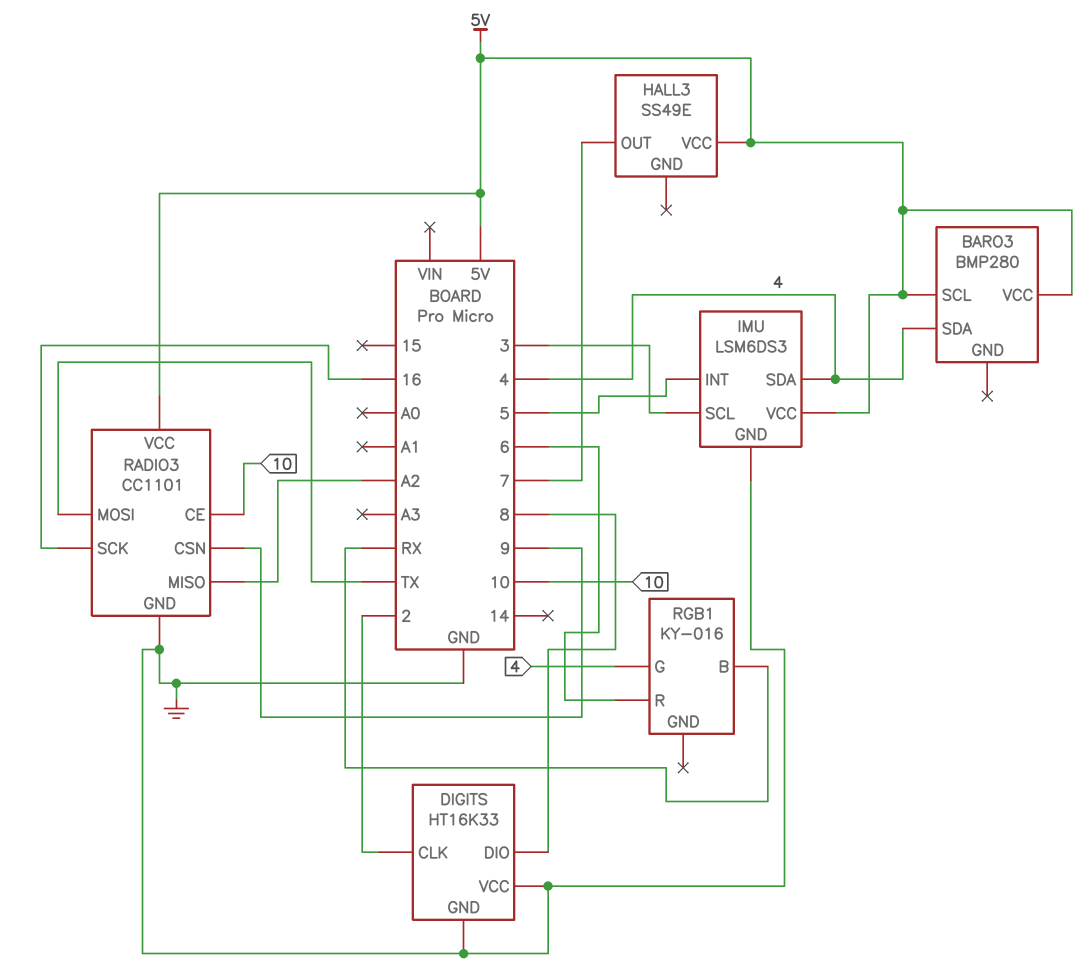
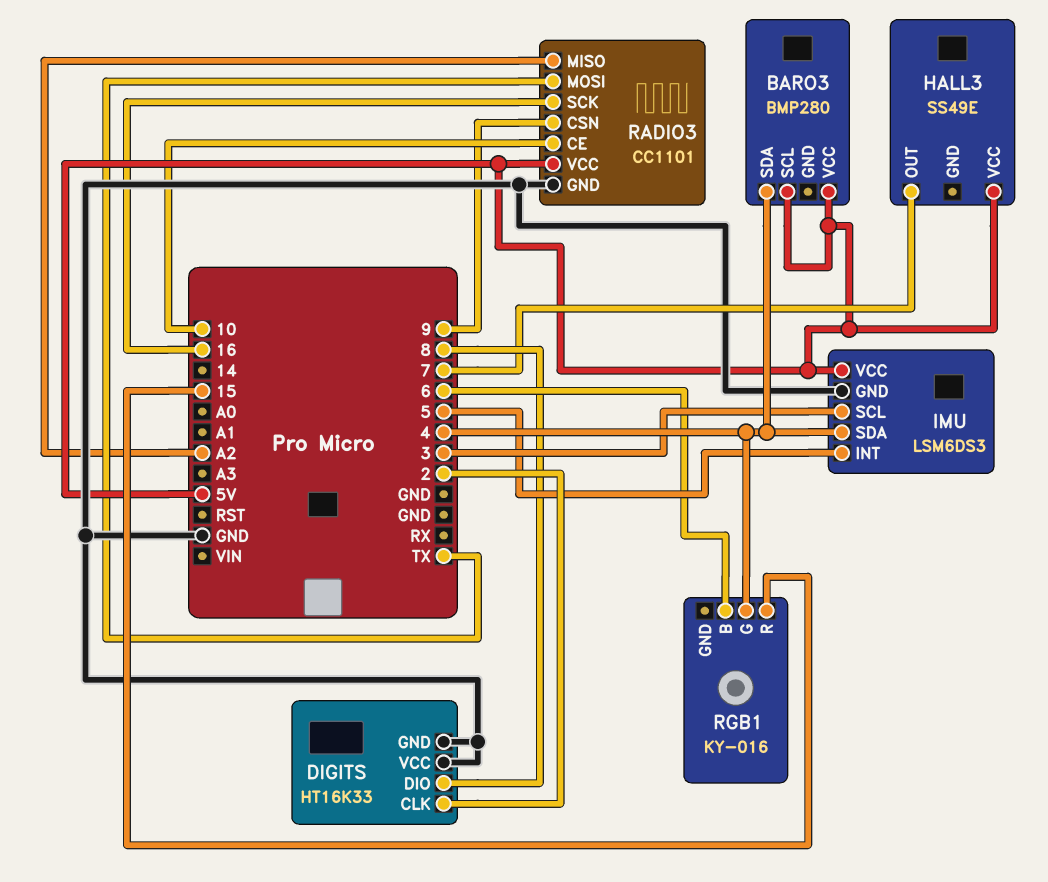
RGB1 pin B: RX -> 6
RGB1 pin R: 6 -> 15

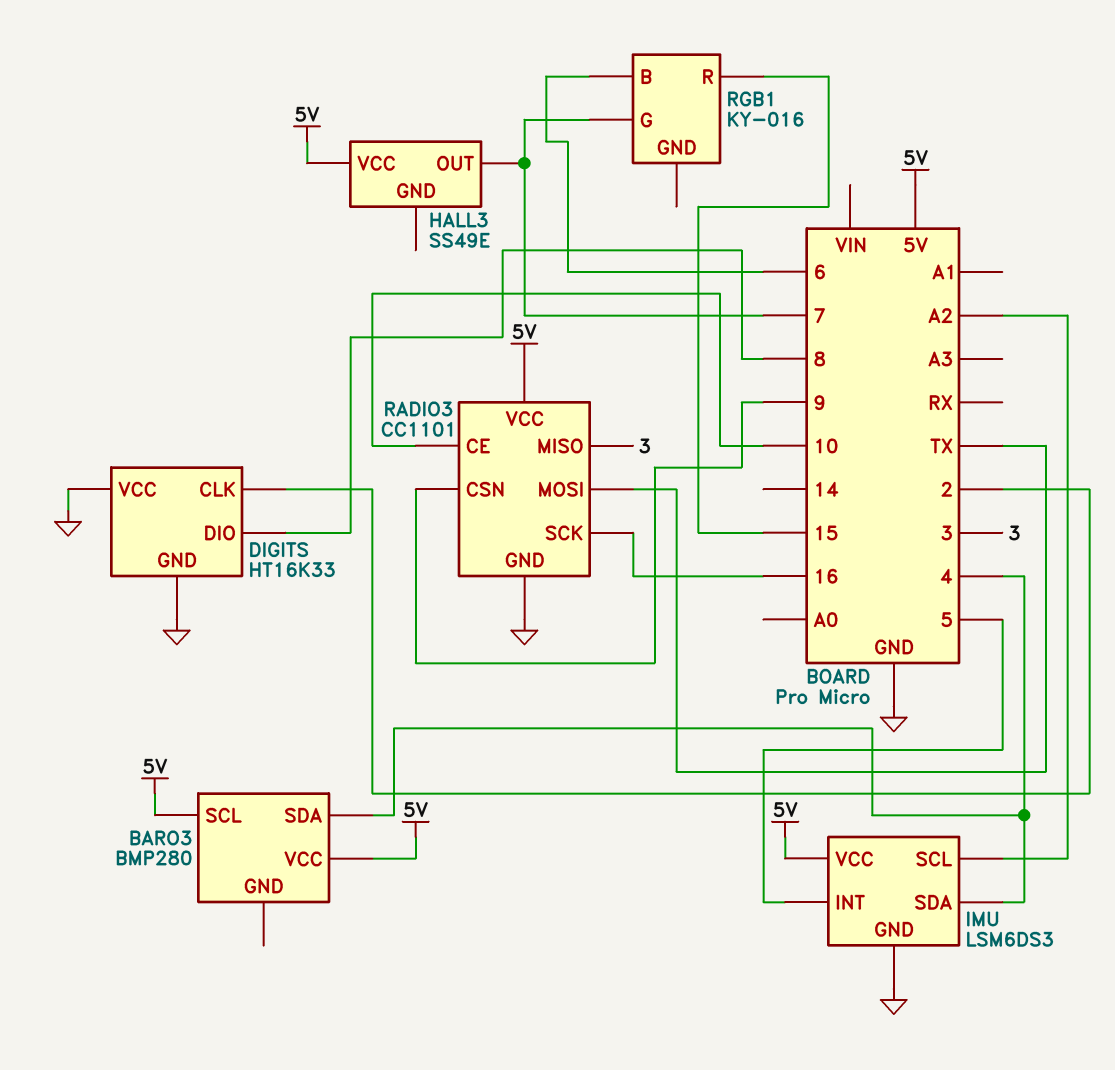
IMU pin SCL: 3 -> A2
RADIO3 pin MISO: A2 -> 3
RGB1 pin G: 4 -> 7

